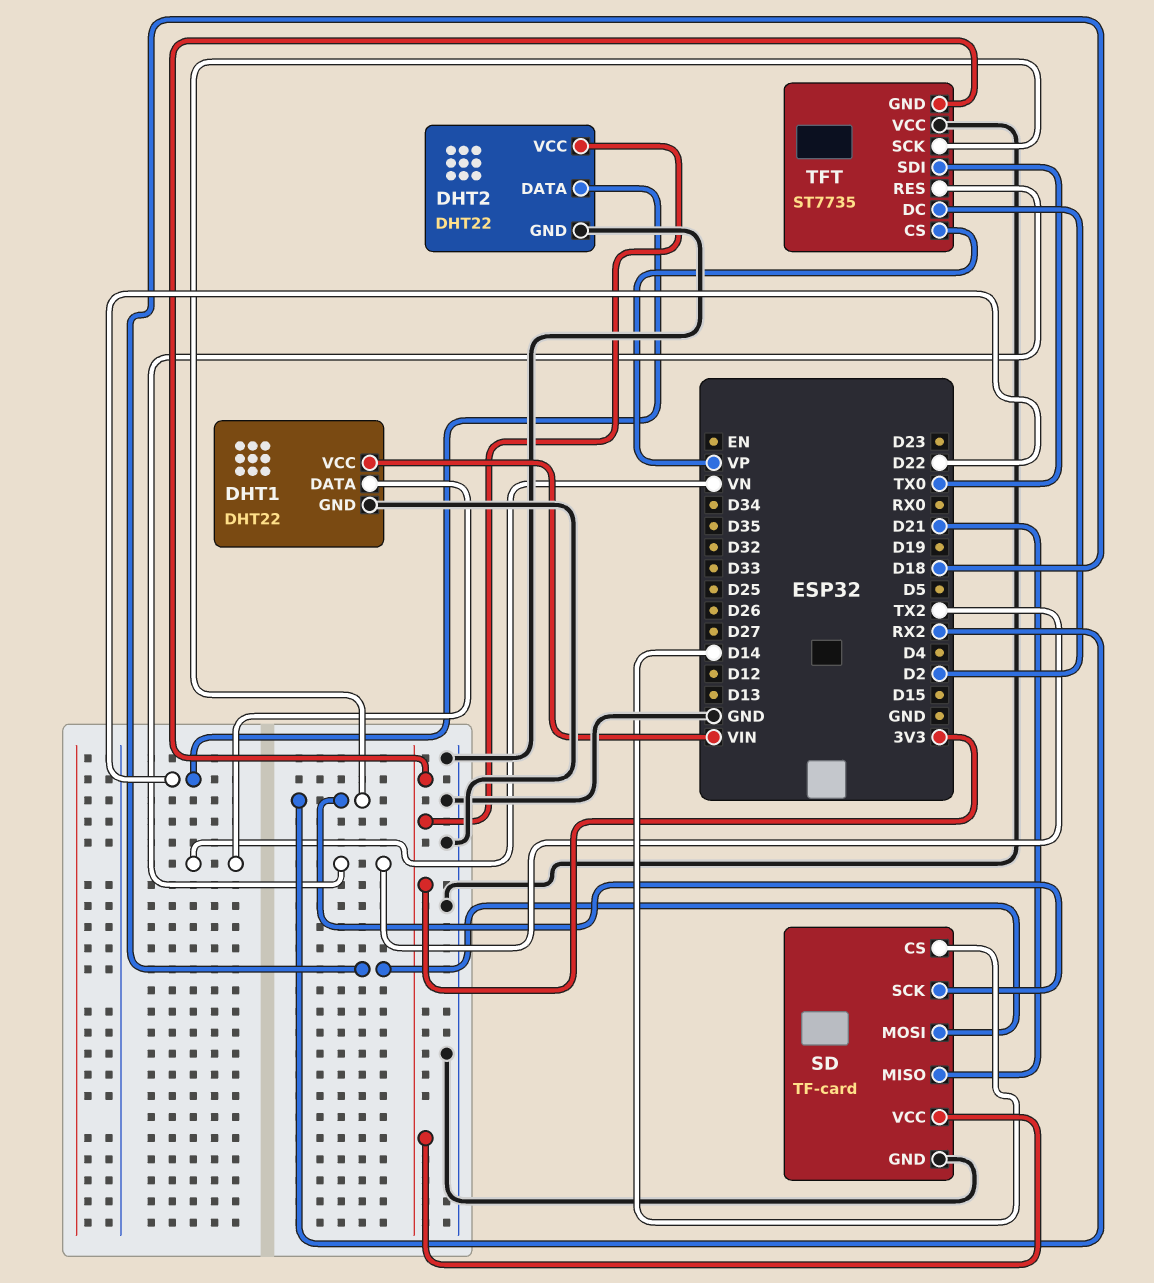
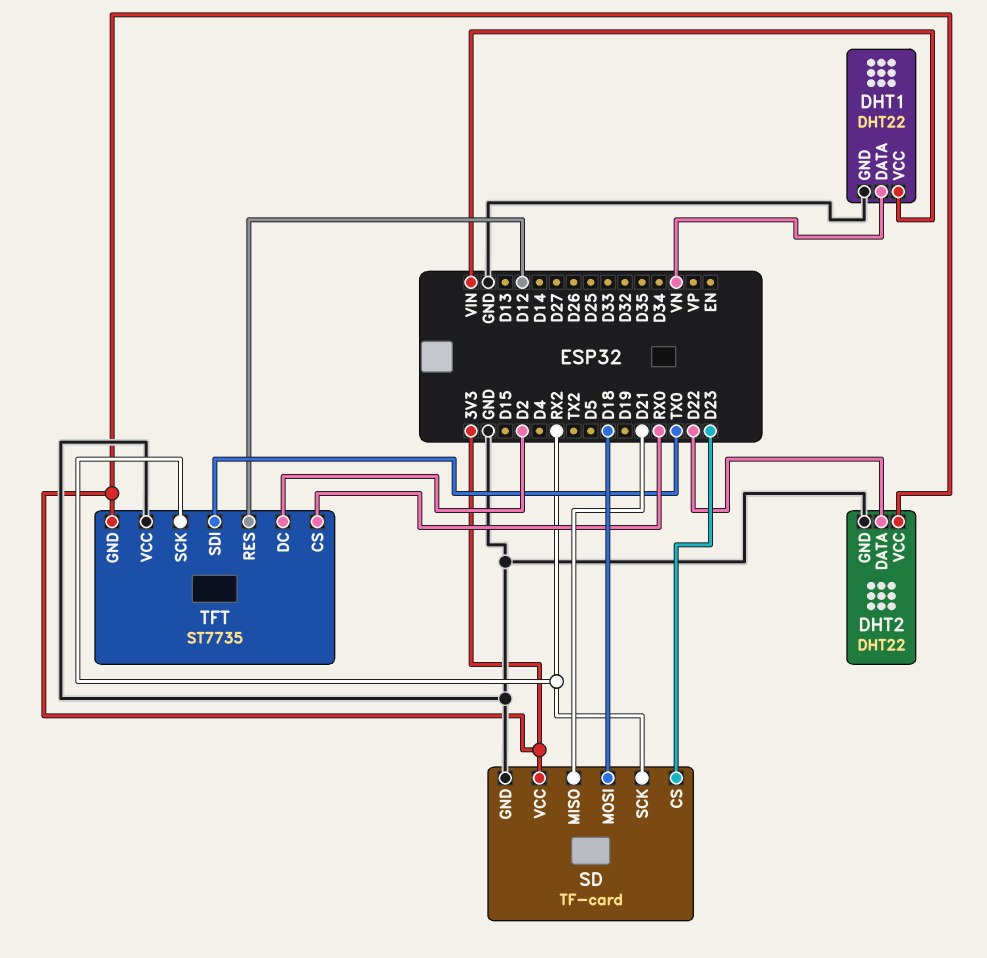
SD pin CS: D14 -> D23
TFT pin CS: VP -> RX0
TFT pin RES: TX2 -> D12

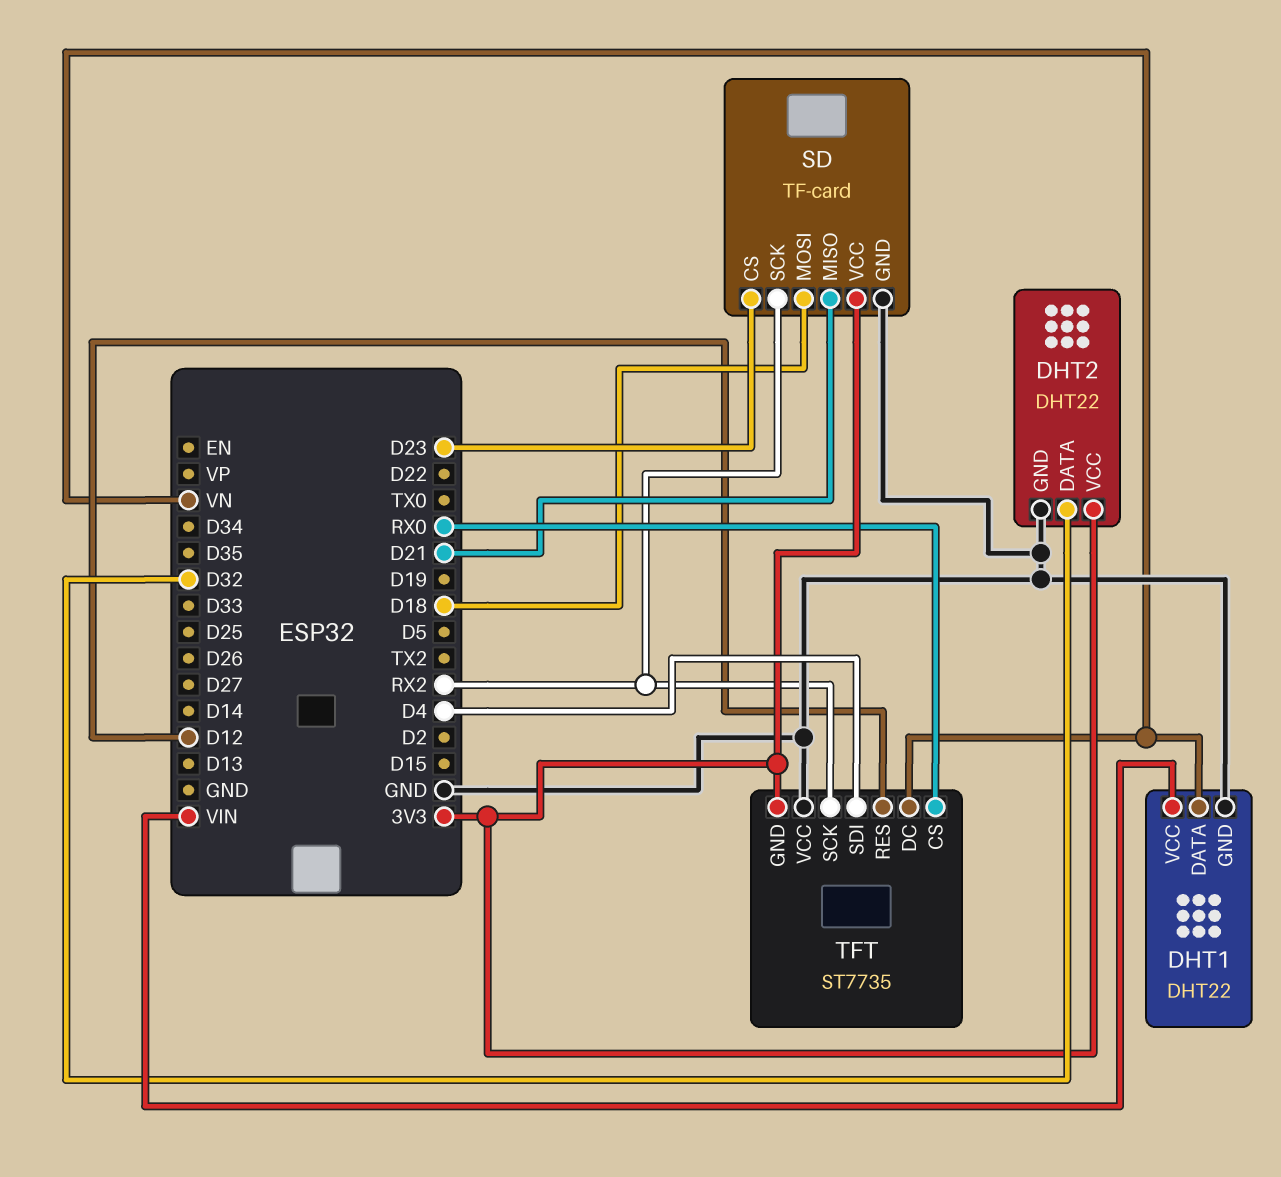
DHT2 pin DATA: D22 -> D32
TFT pin DC: D2 -> VN
TFT pin SDI: TX0 -> D4

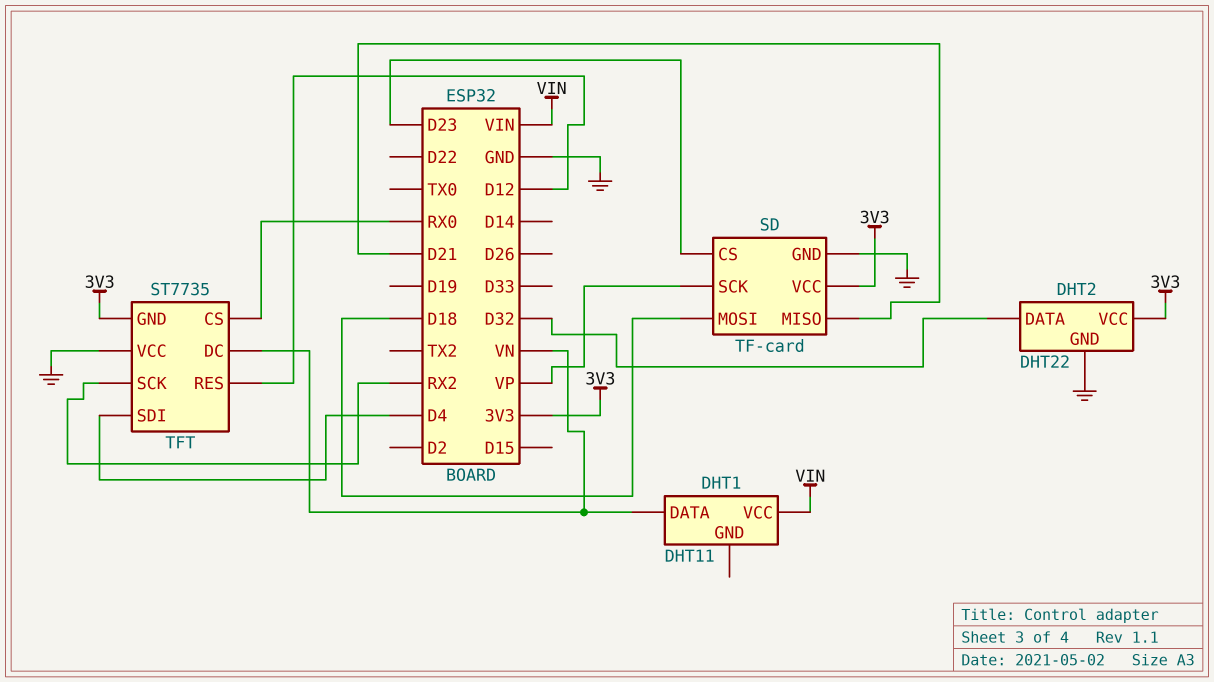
DHT1: DHT22 -> DHT11
DHT1 pin GND: GND -> none
SD pin SCK: RX2 -> VP

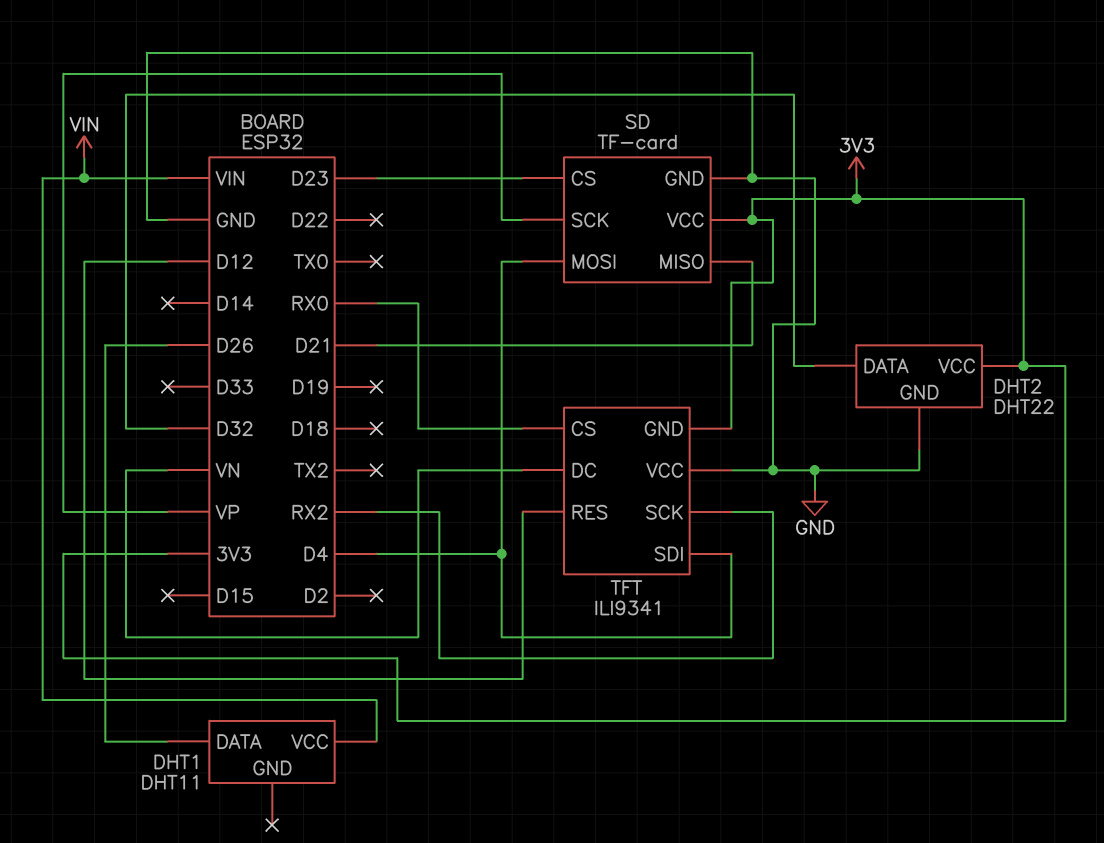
DHT1 pin DATA: VN -> D26
SD pin MOSI: D18 -> D4
TFT: ST7735 -> ILI9341

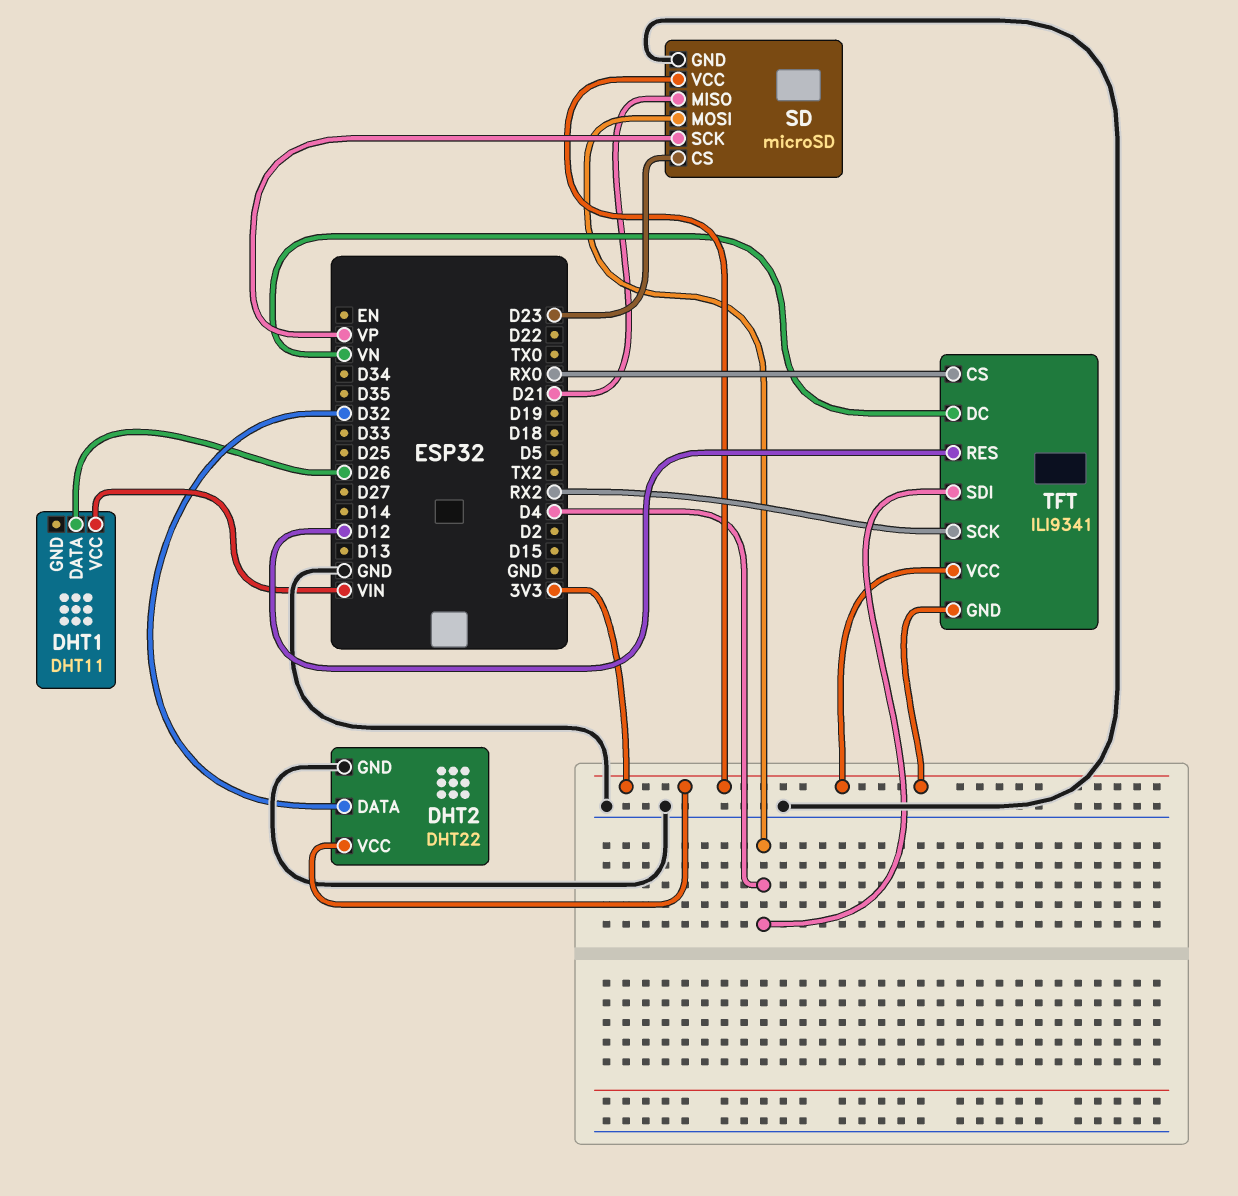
SD: TF-card -> microSD
TFT pin VCC: GND -> 3V3

